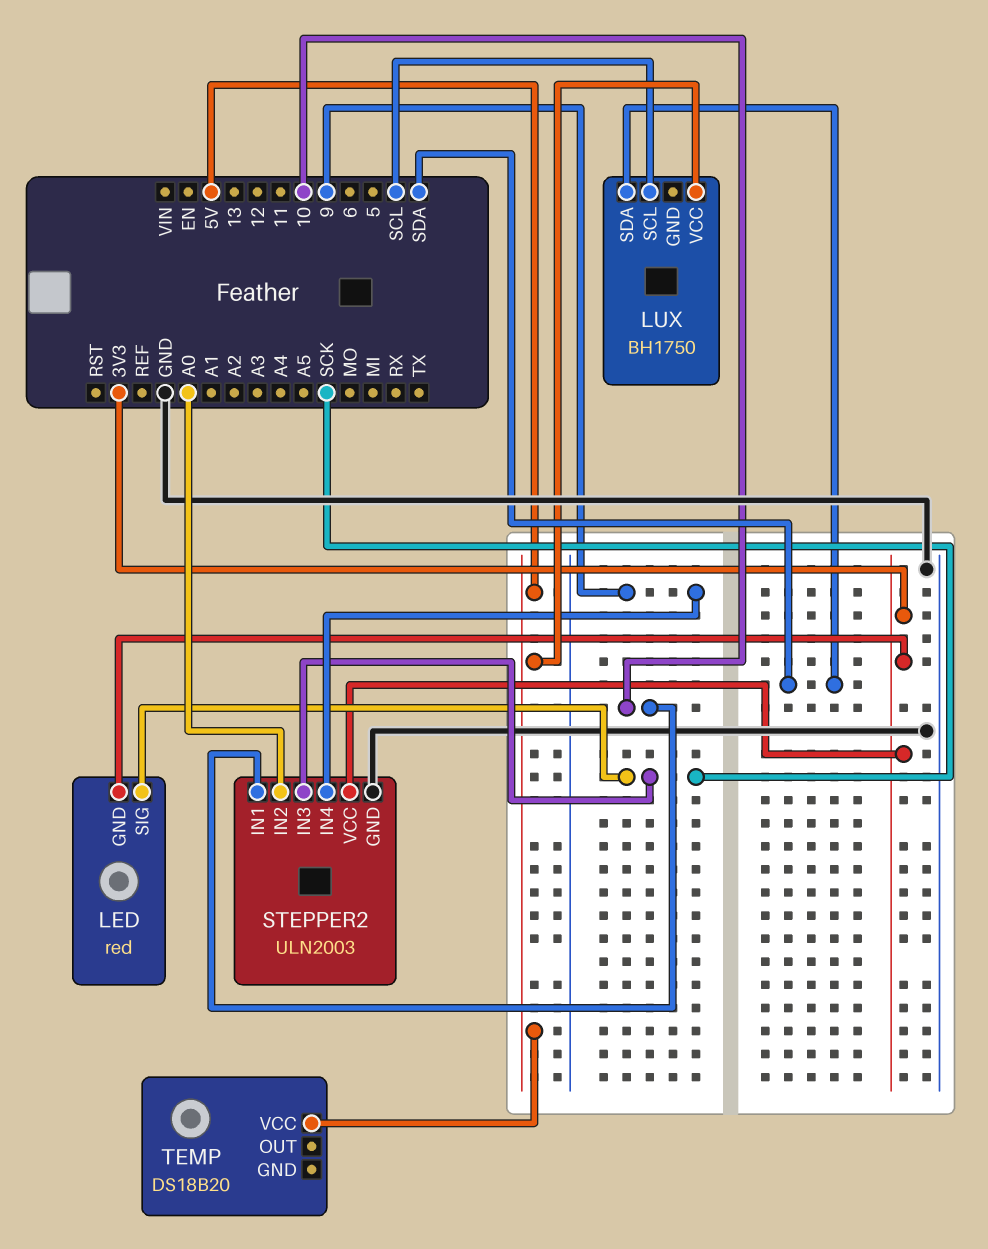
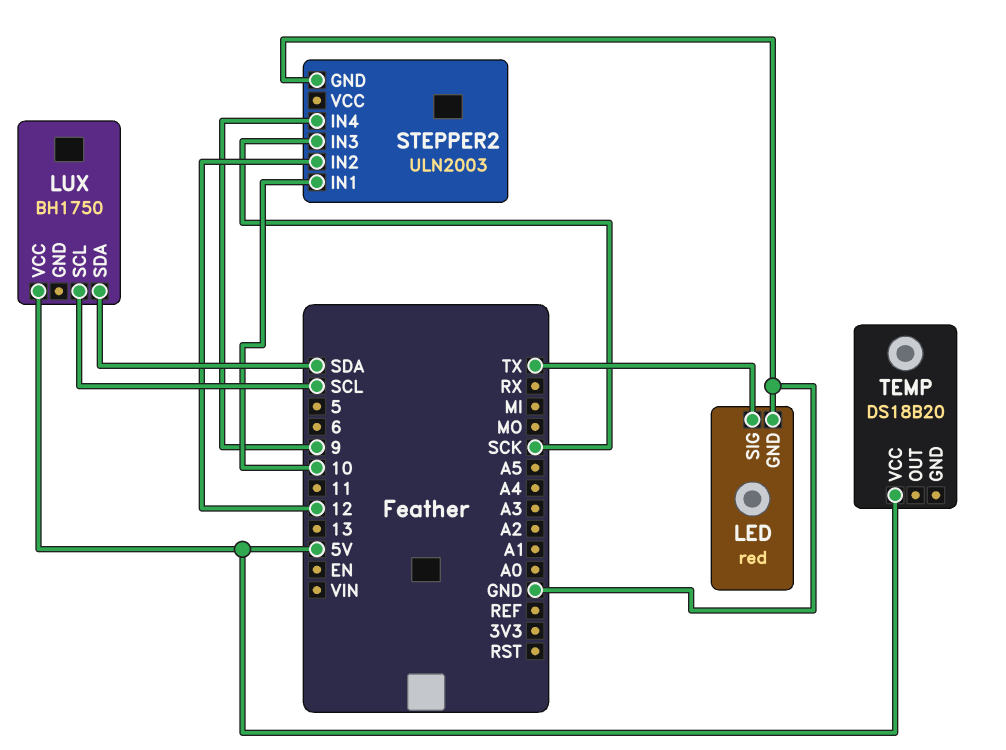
LED pin GND: 3V3 -> GND
LED pin SIG: SCK -> TX
STEPPER2 pin IN2: A0 -> 12
STEPPER2 pin VCC: 3V3 -> none

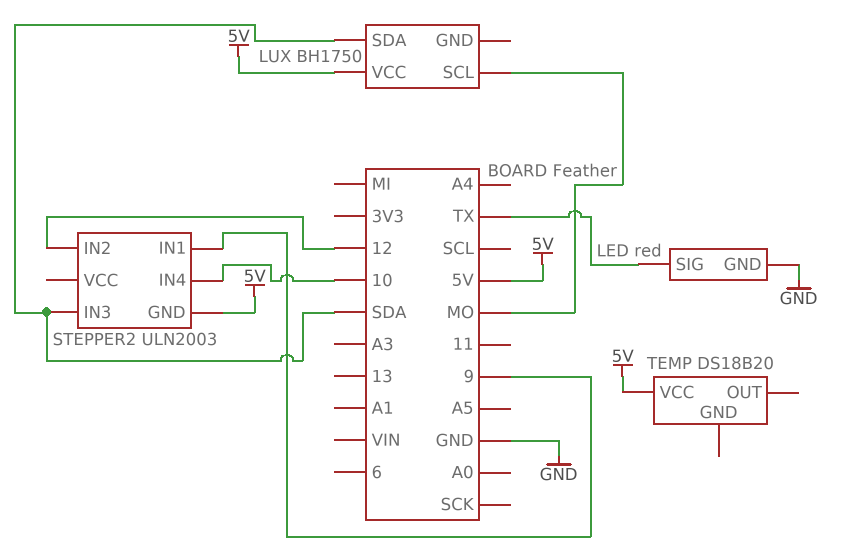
LUX pin SCL: SCL -> MO
STEPPER2 pin GND: GND -> 5V
STEPPER2 pin IN1: 10 -> 9
STEPPER2 pin IN3: SCK -> SDA
STEPPER2 pin IN4: 9 -> 10

